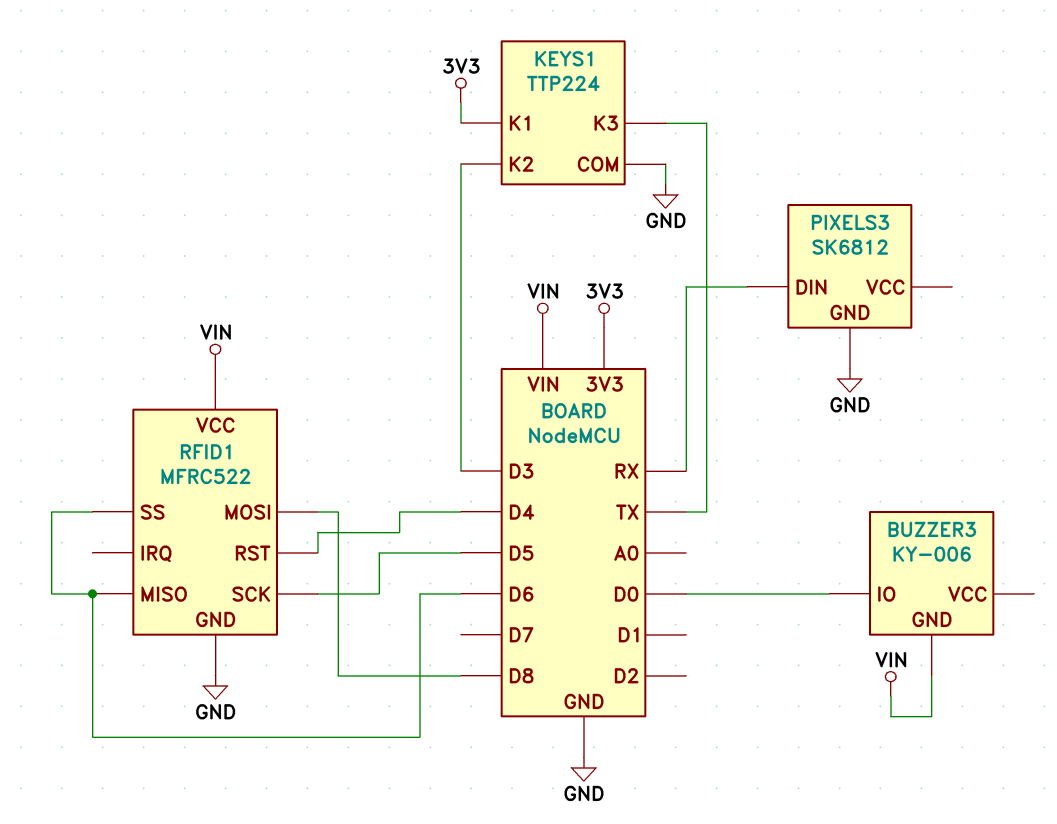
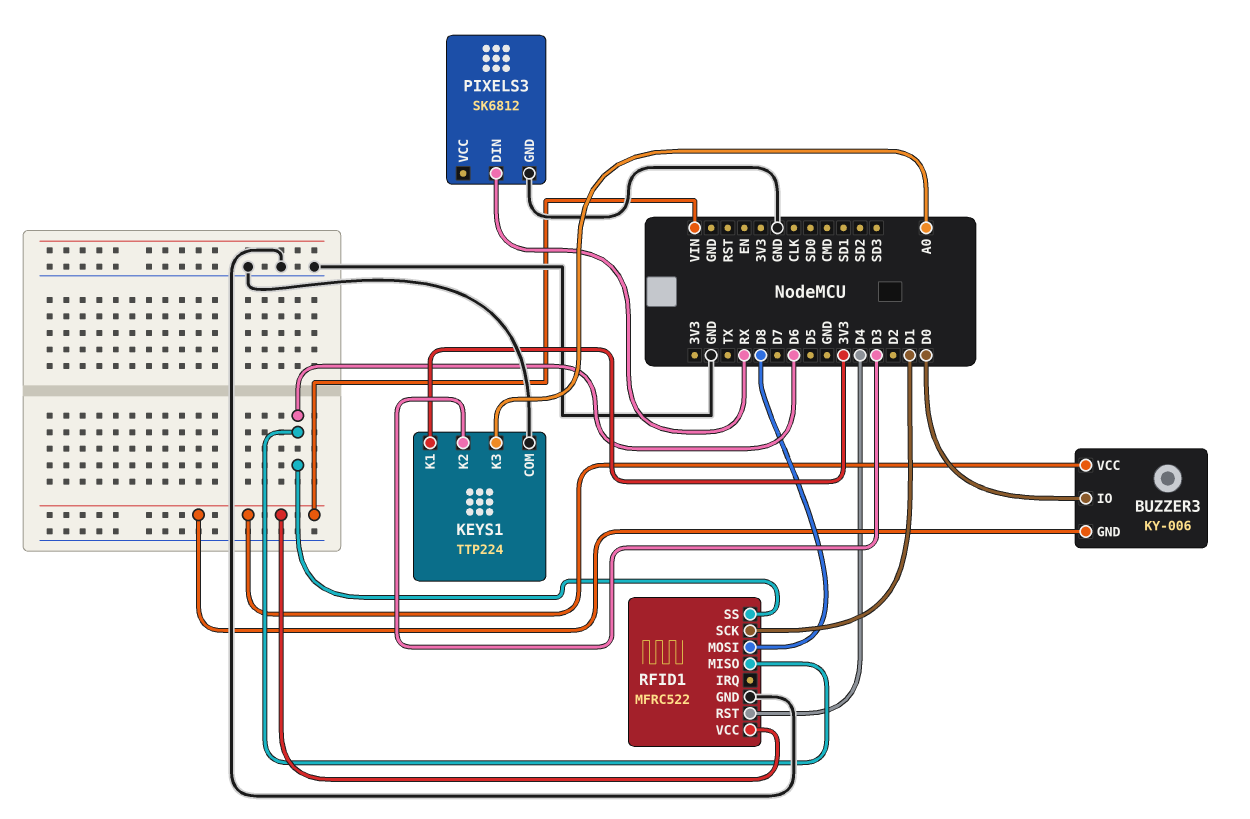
BUZZER3 pin VCC: none -> VIN
KEYS1 pin K3: TX -> A0
RFID1 pin SCK: D5 -> D1

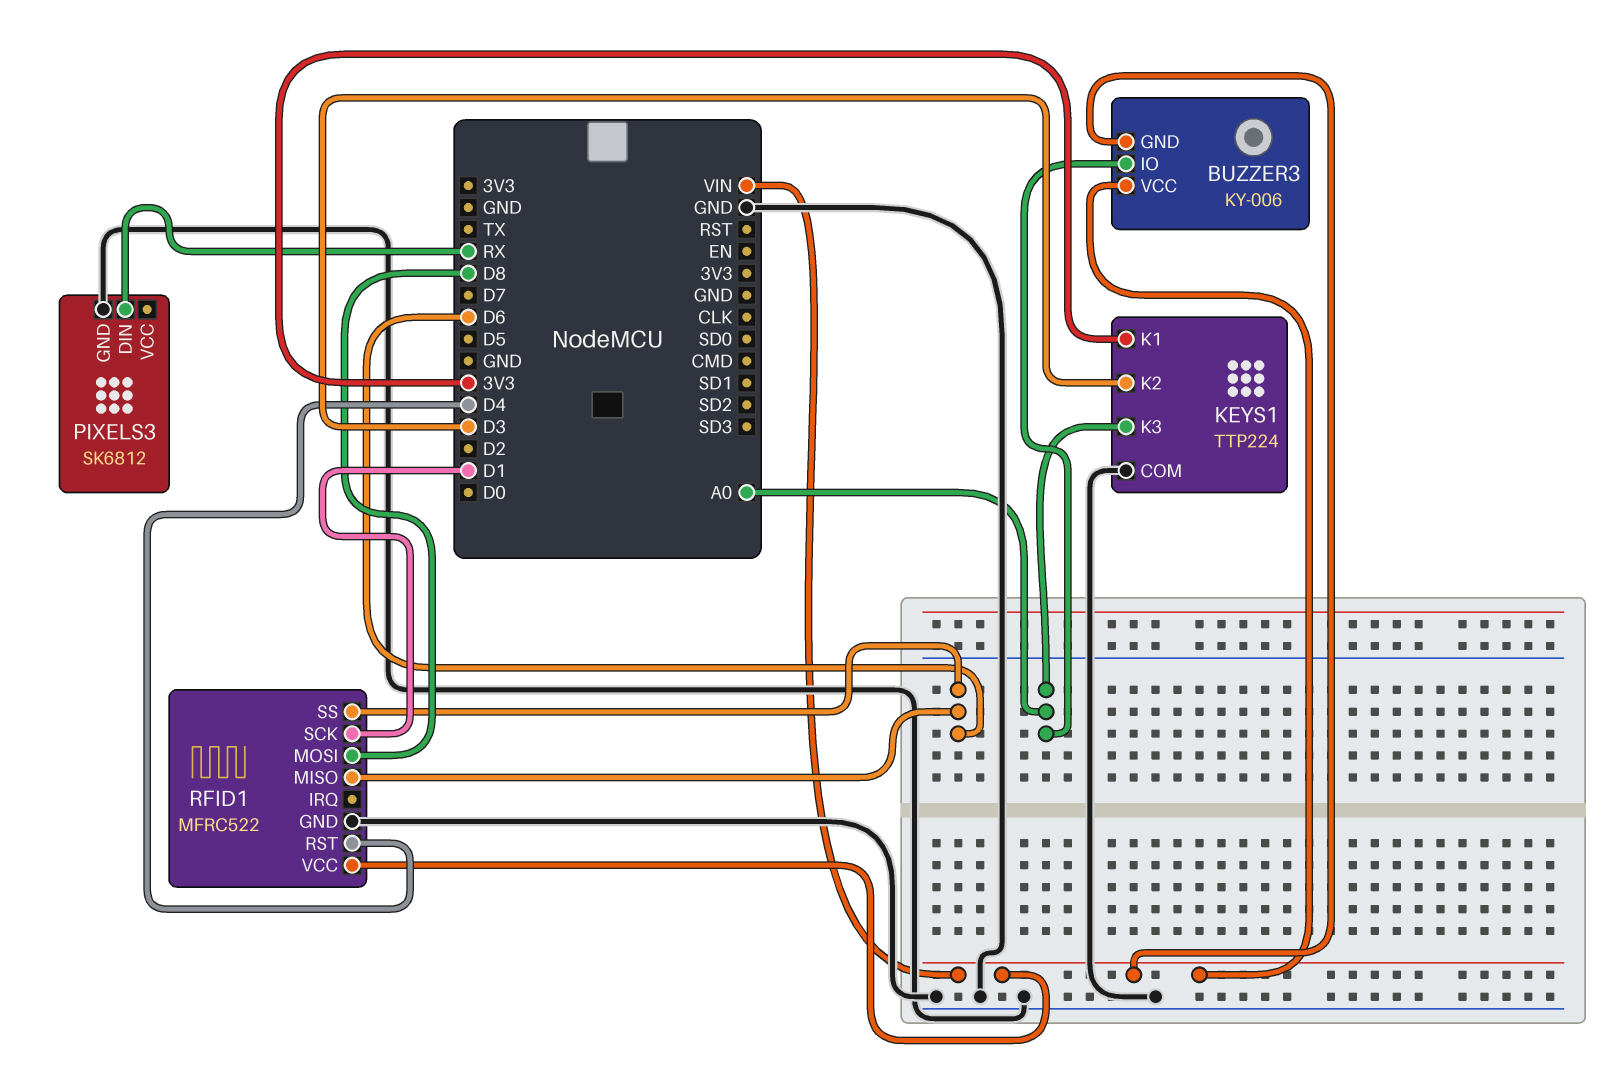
BUZZER3 pin IO: D0 -> A0

